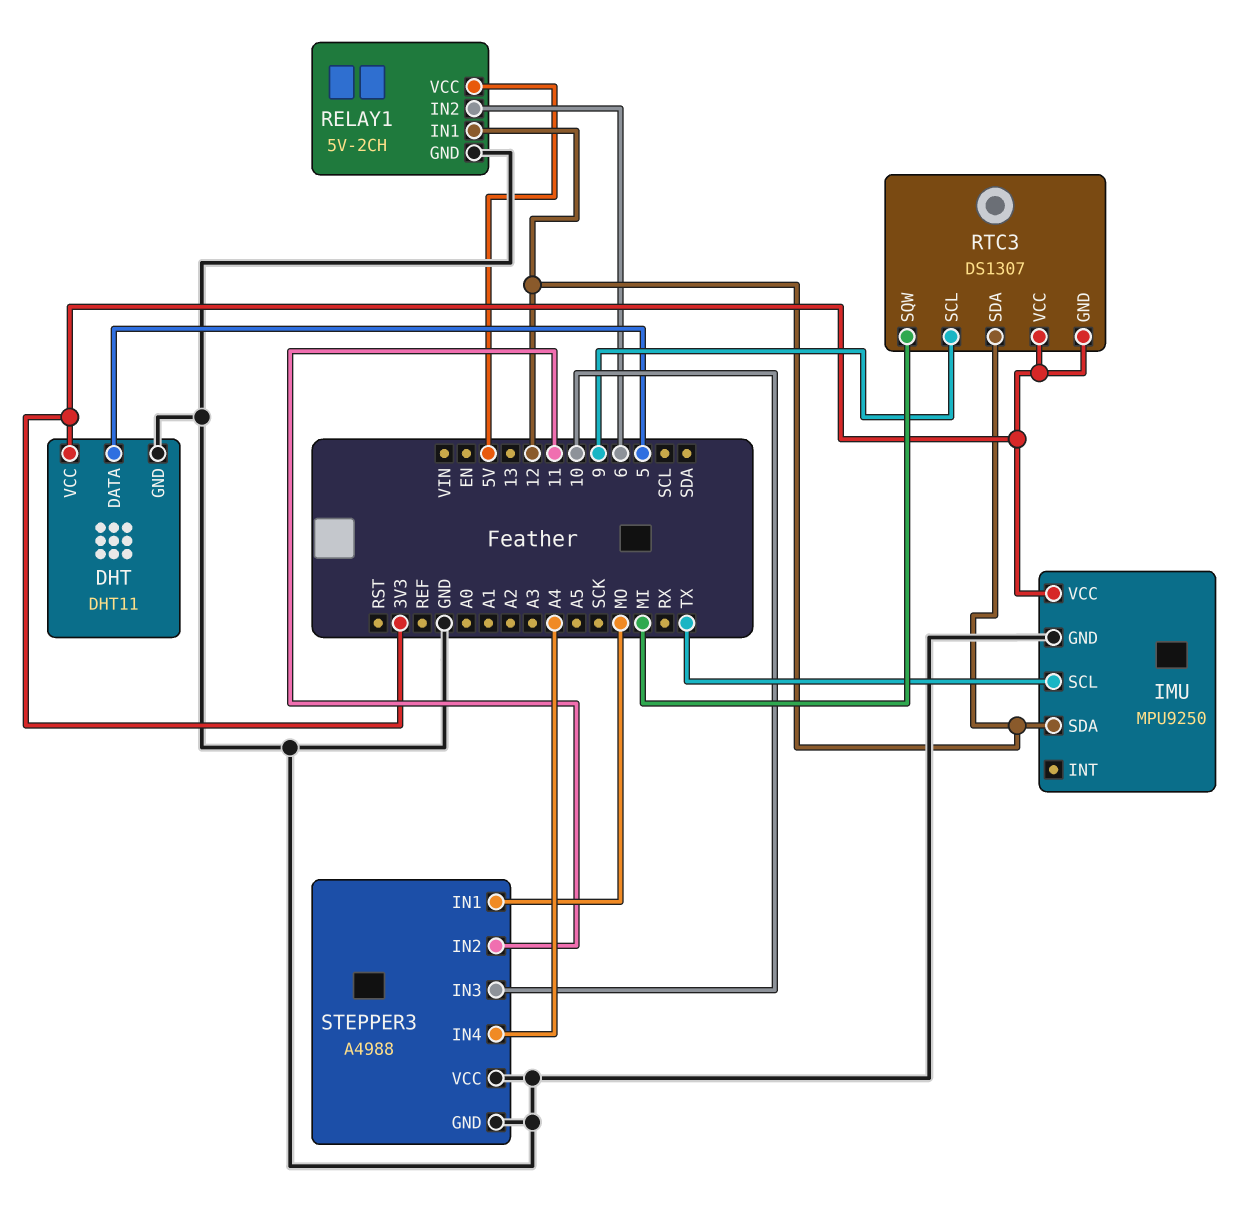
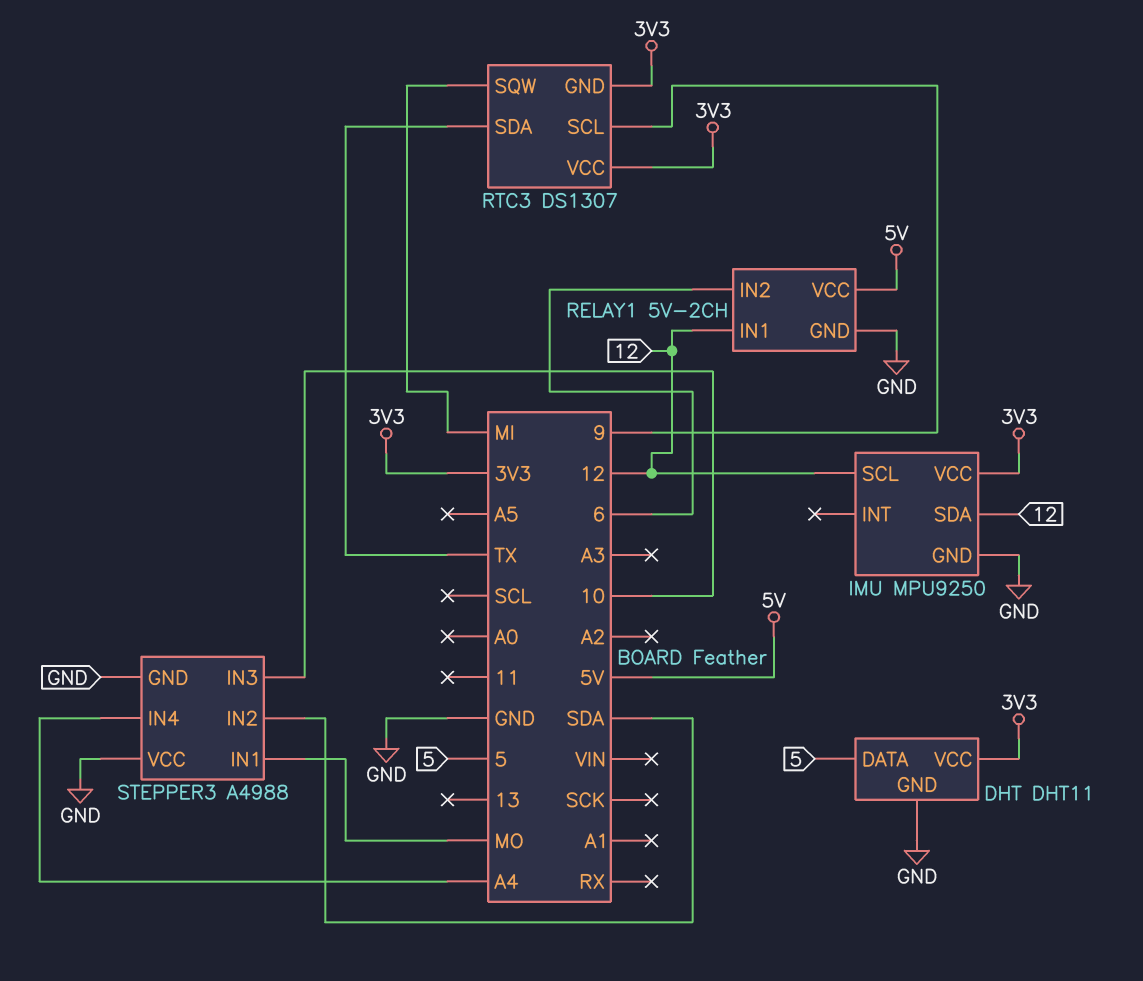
IMU pin SCL: TX -> 12
RTC3 pin SDA: 12 -> TX
STEPPER3 pin IN2: 11 -> SDA

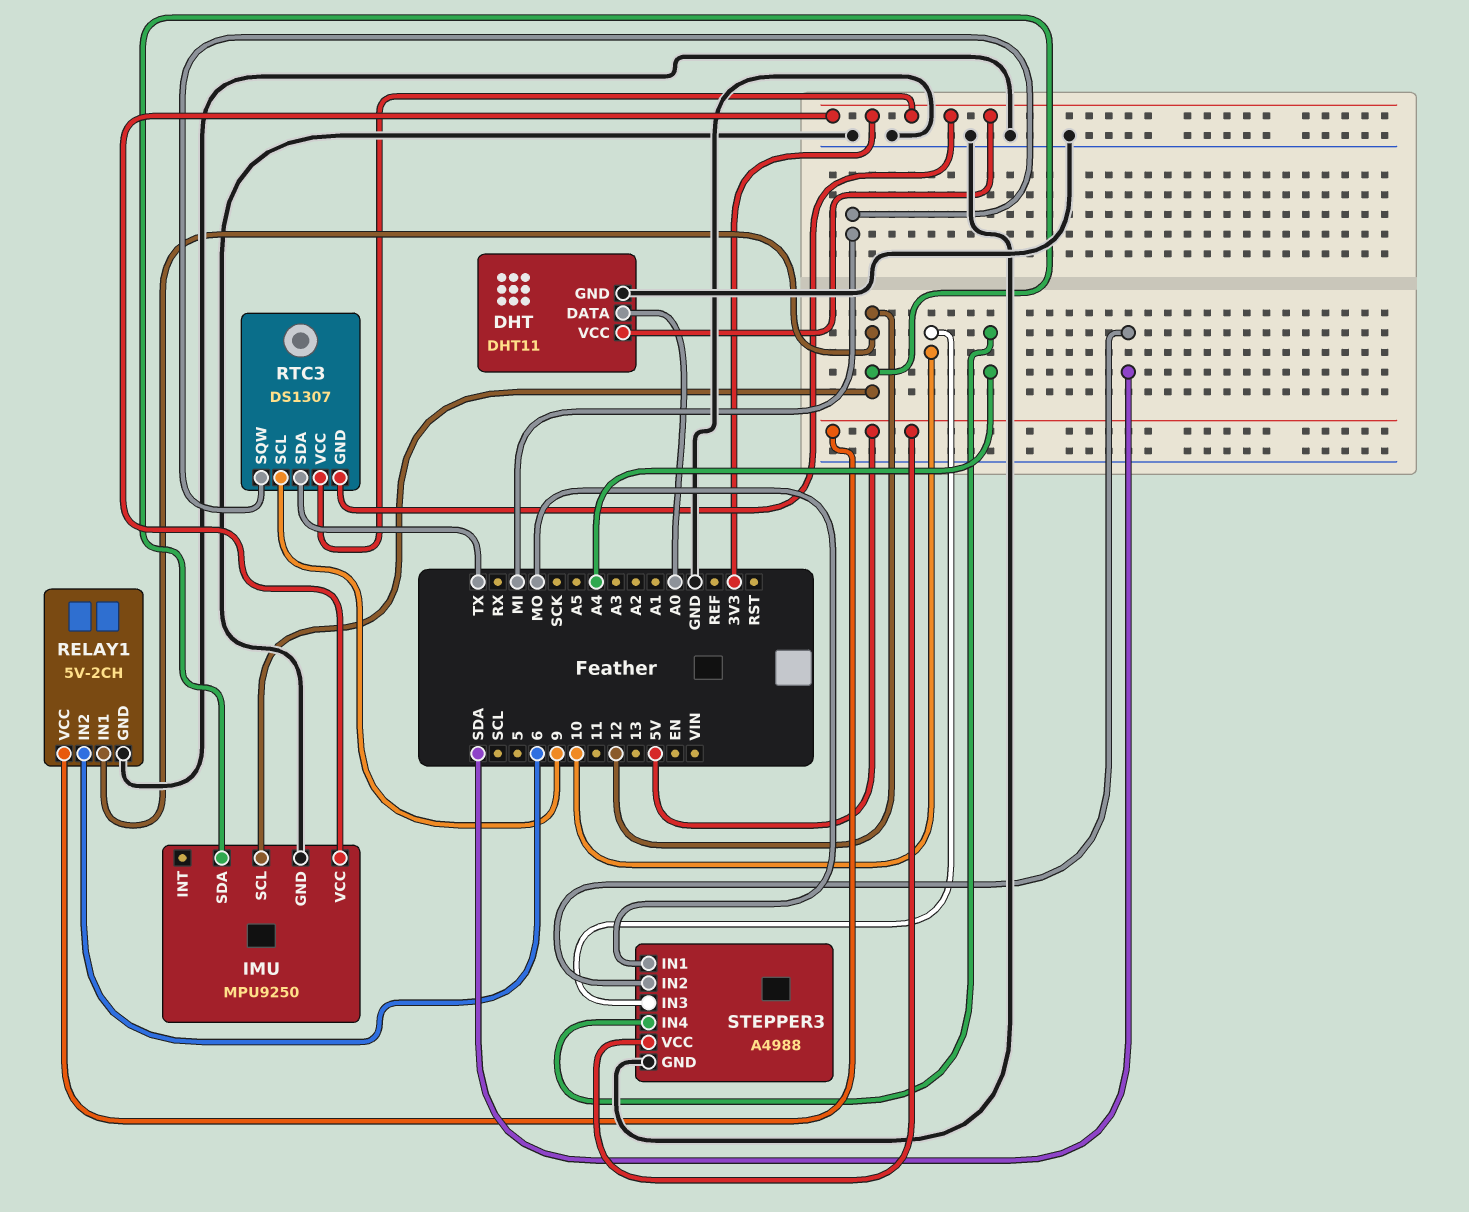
DHT pin DATA: 5 -> A0
STEPPER3 pin VCC: GND -> 5V

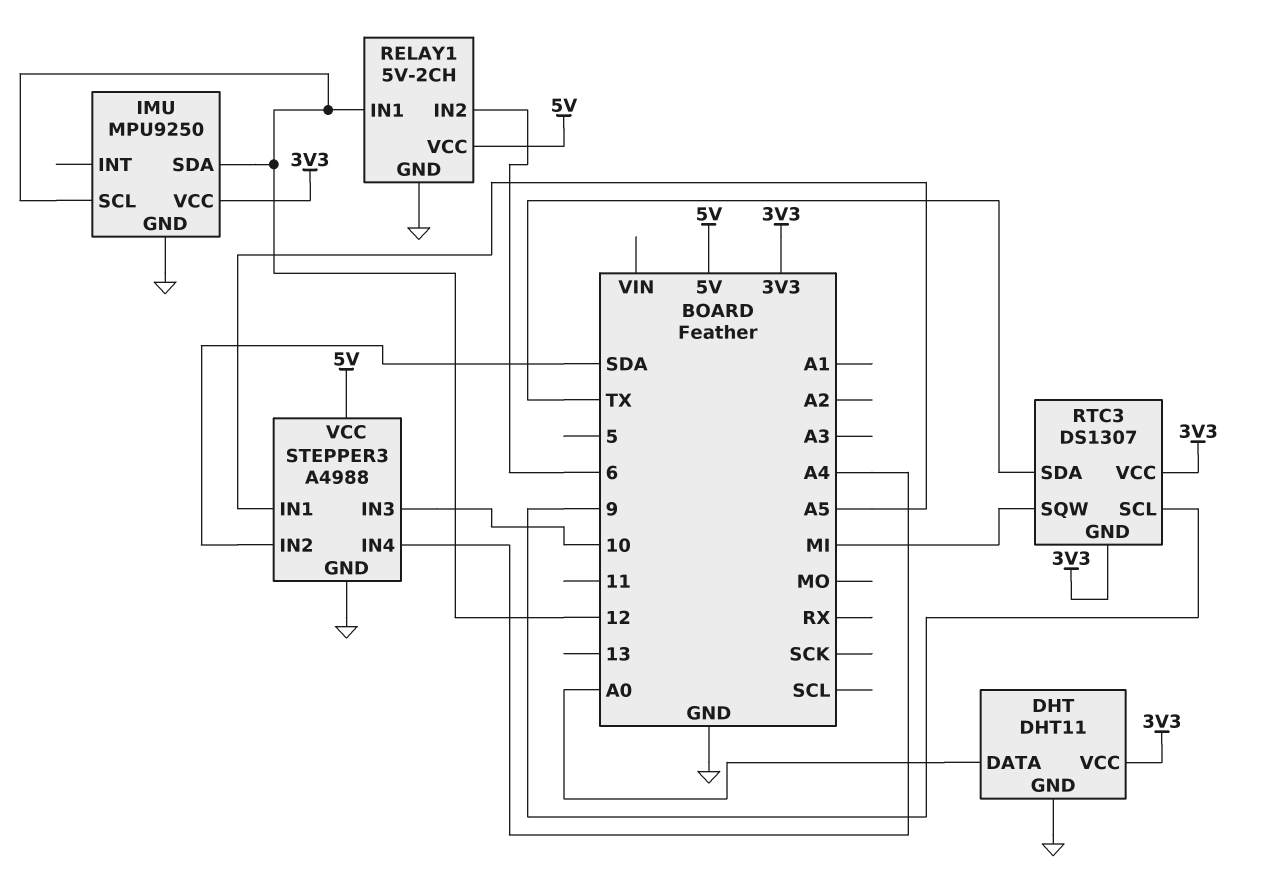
STEPPER3 pin IN1: MO -> A5

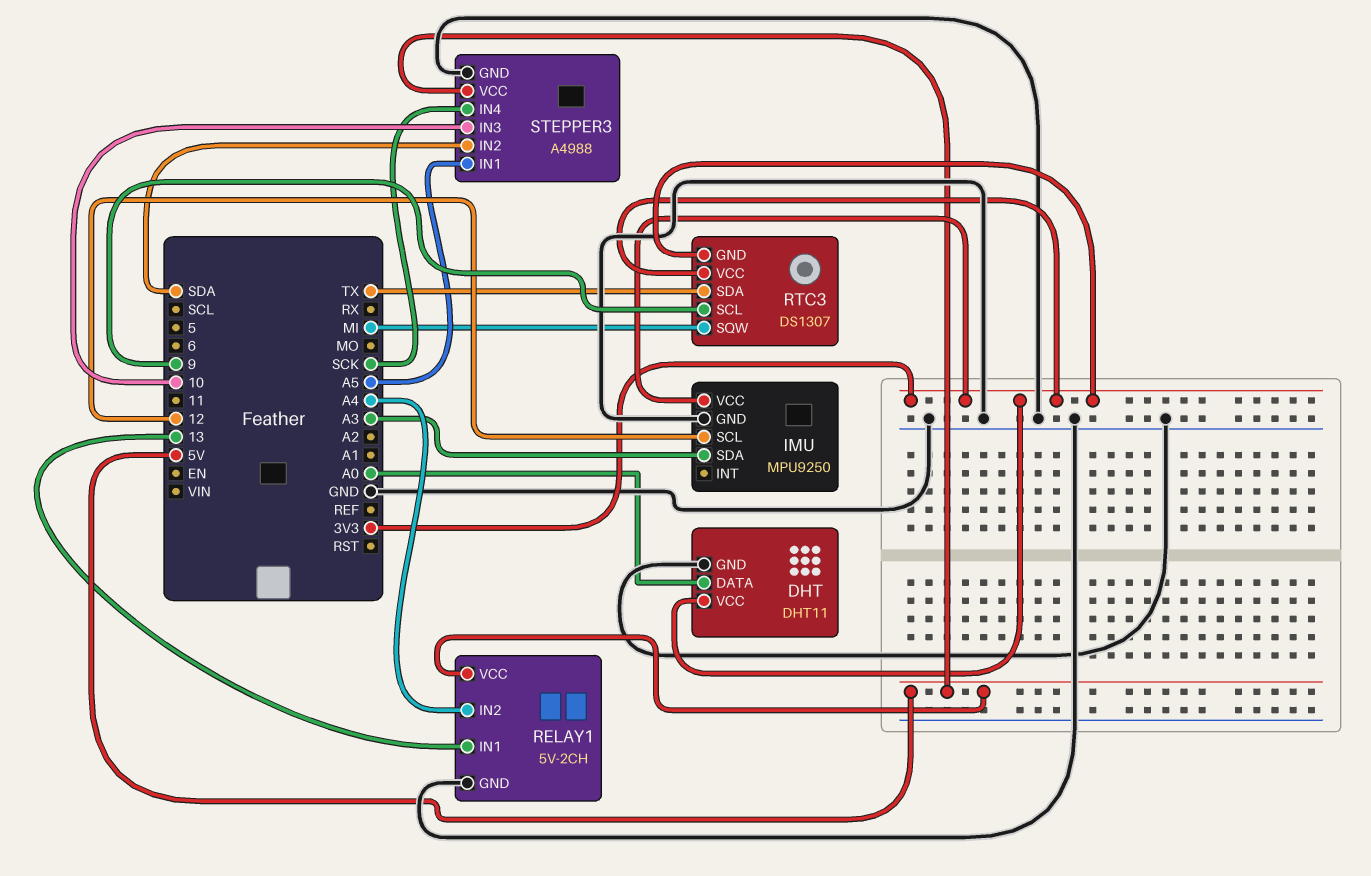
IMU pin SDA: 12 -> A3
RELAY1 pin IN1: 12 -> 13
RELAY1 pin IN2: 6 -> A4
STEPPER3 pin IN4: A4 -> SCK

